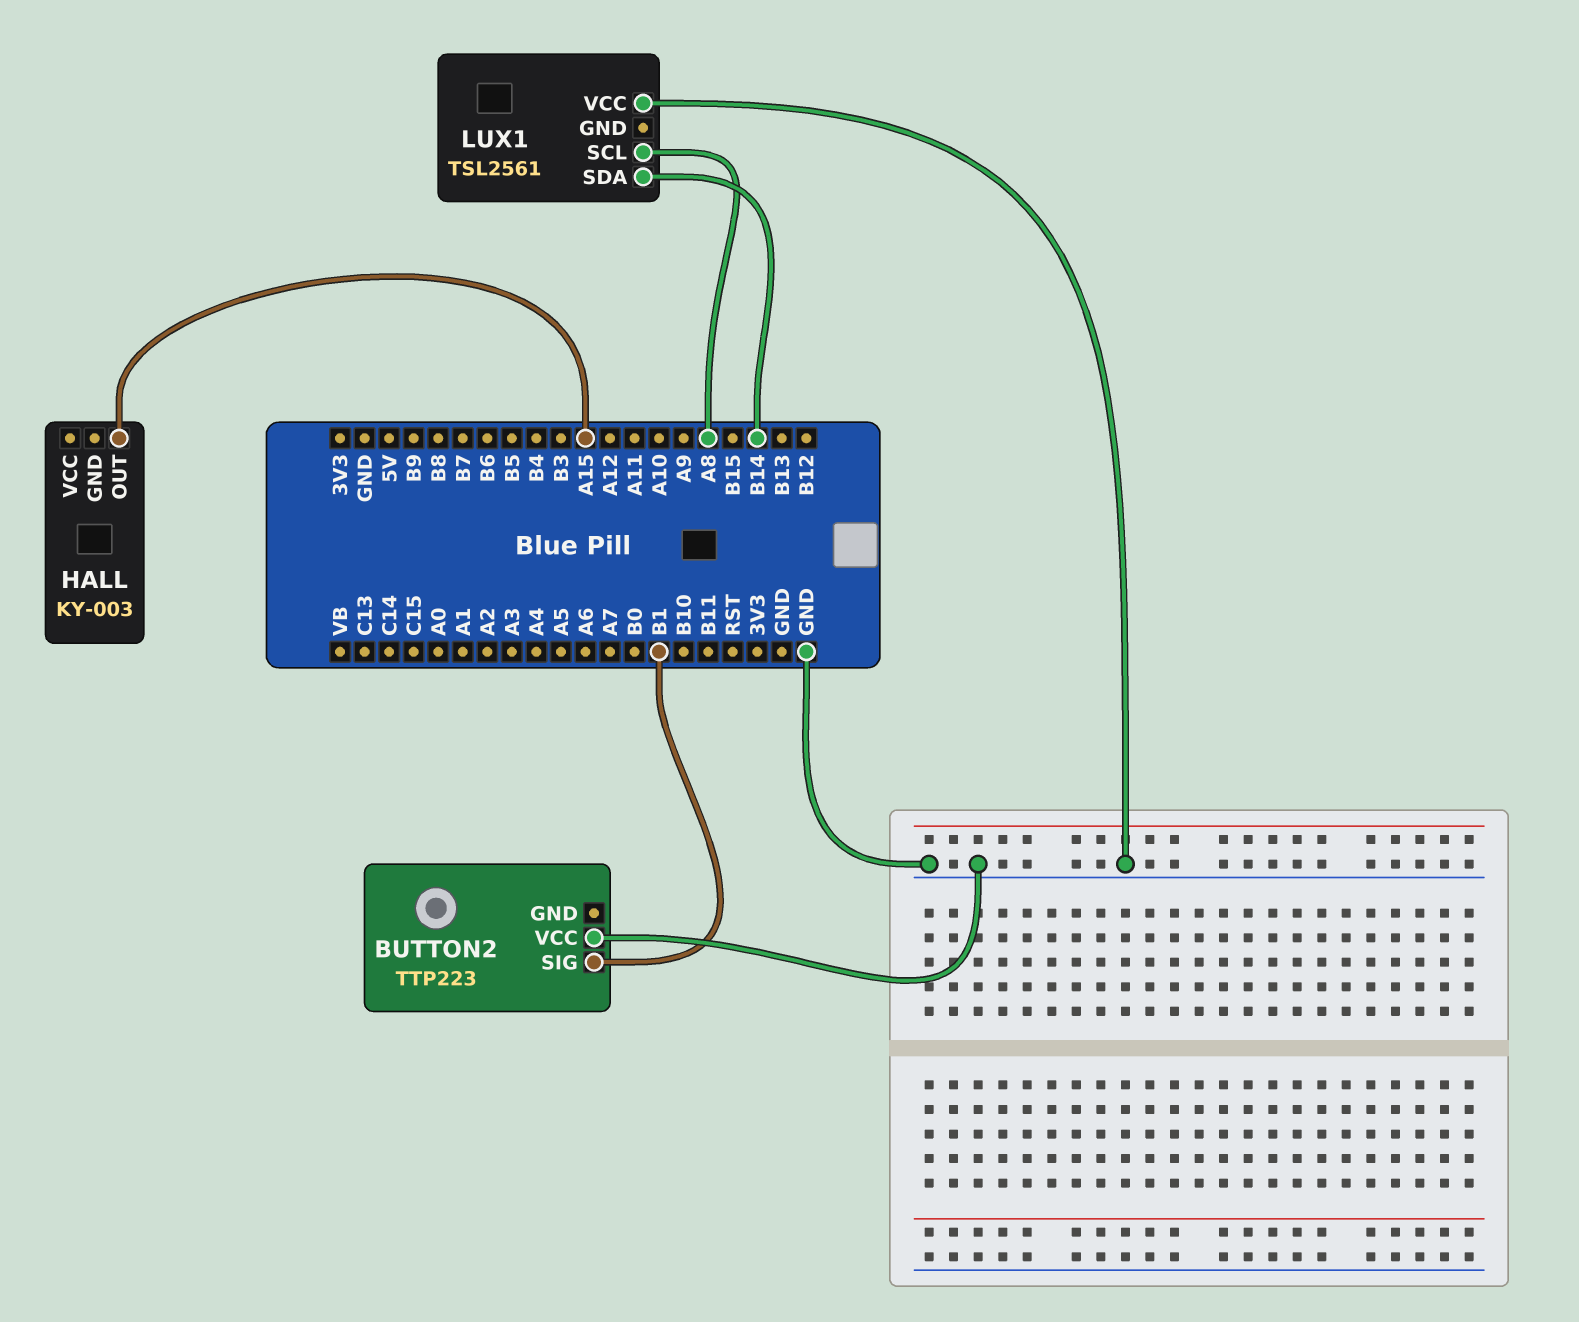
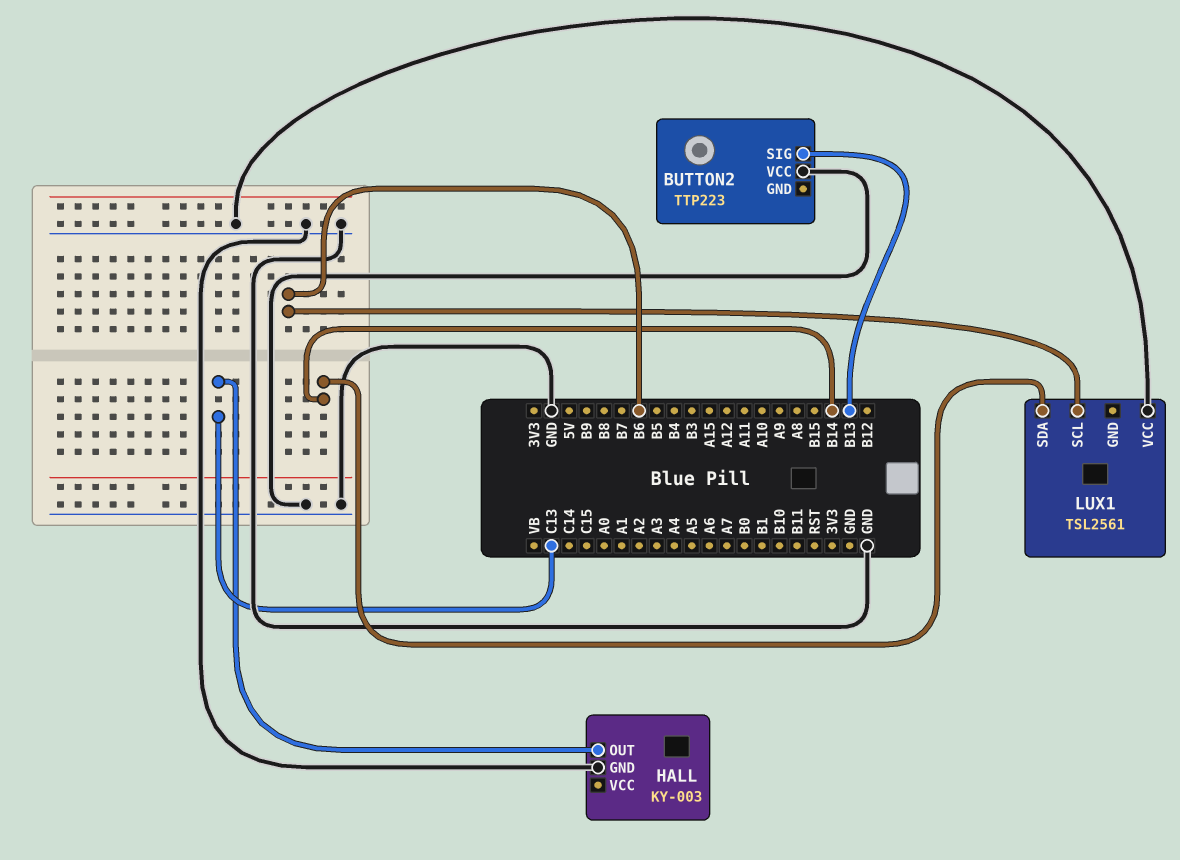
BUTTON2 pin SIG: B1 -> B13
HALL pin GND: none -> GND
HALL pin OUT: A15 -> C13
LUX1 pin SCL: A8 -> B6

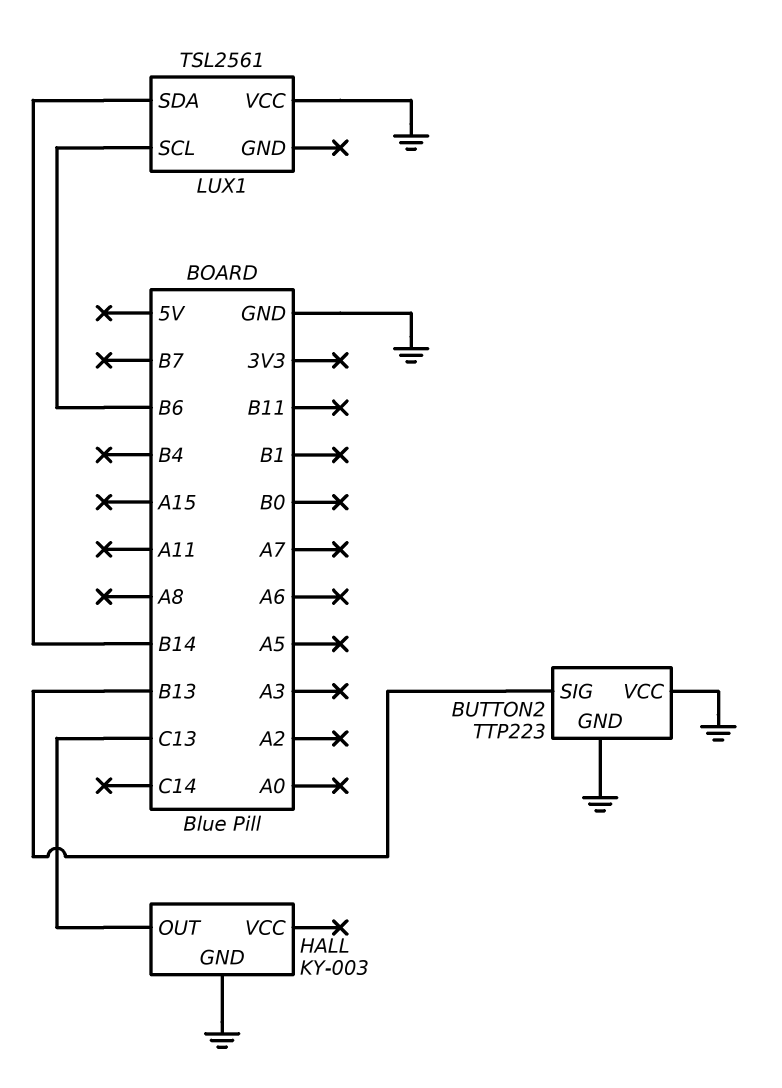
BUTTON2 pin GND: none -> GND

